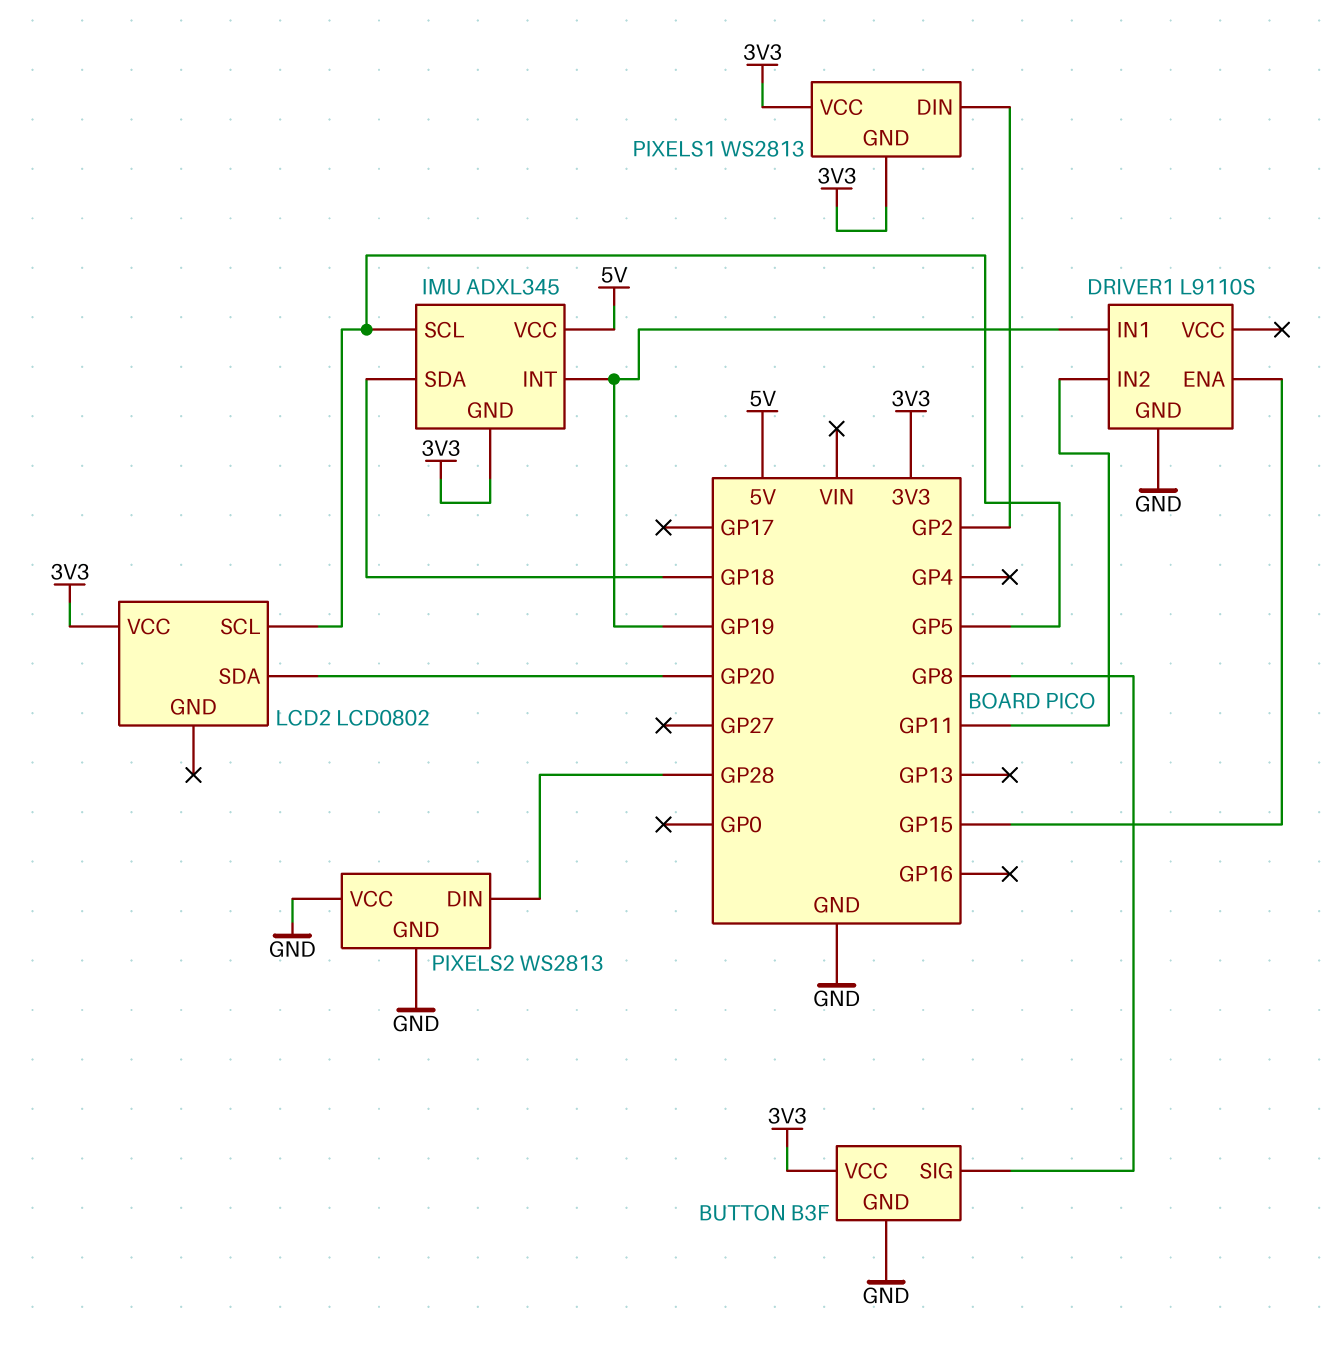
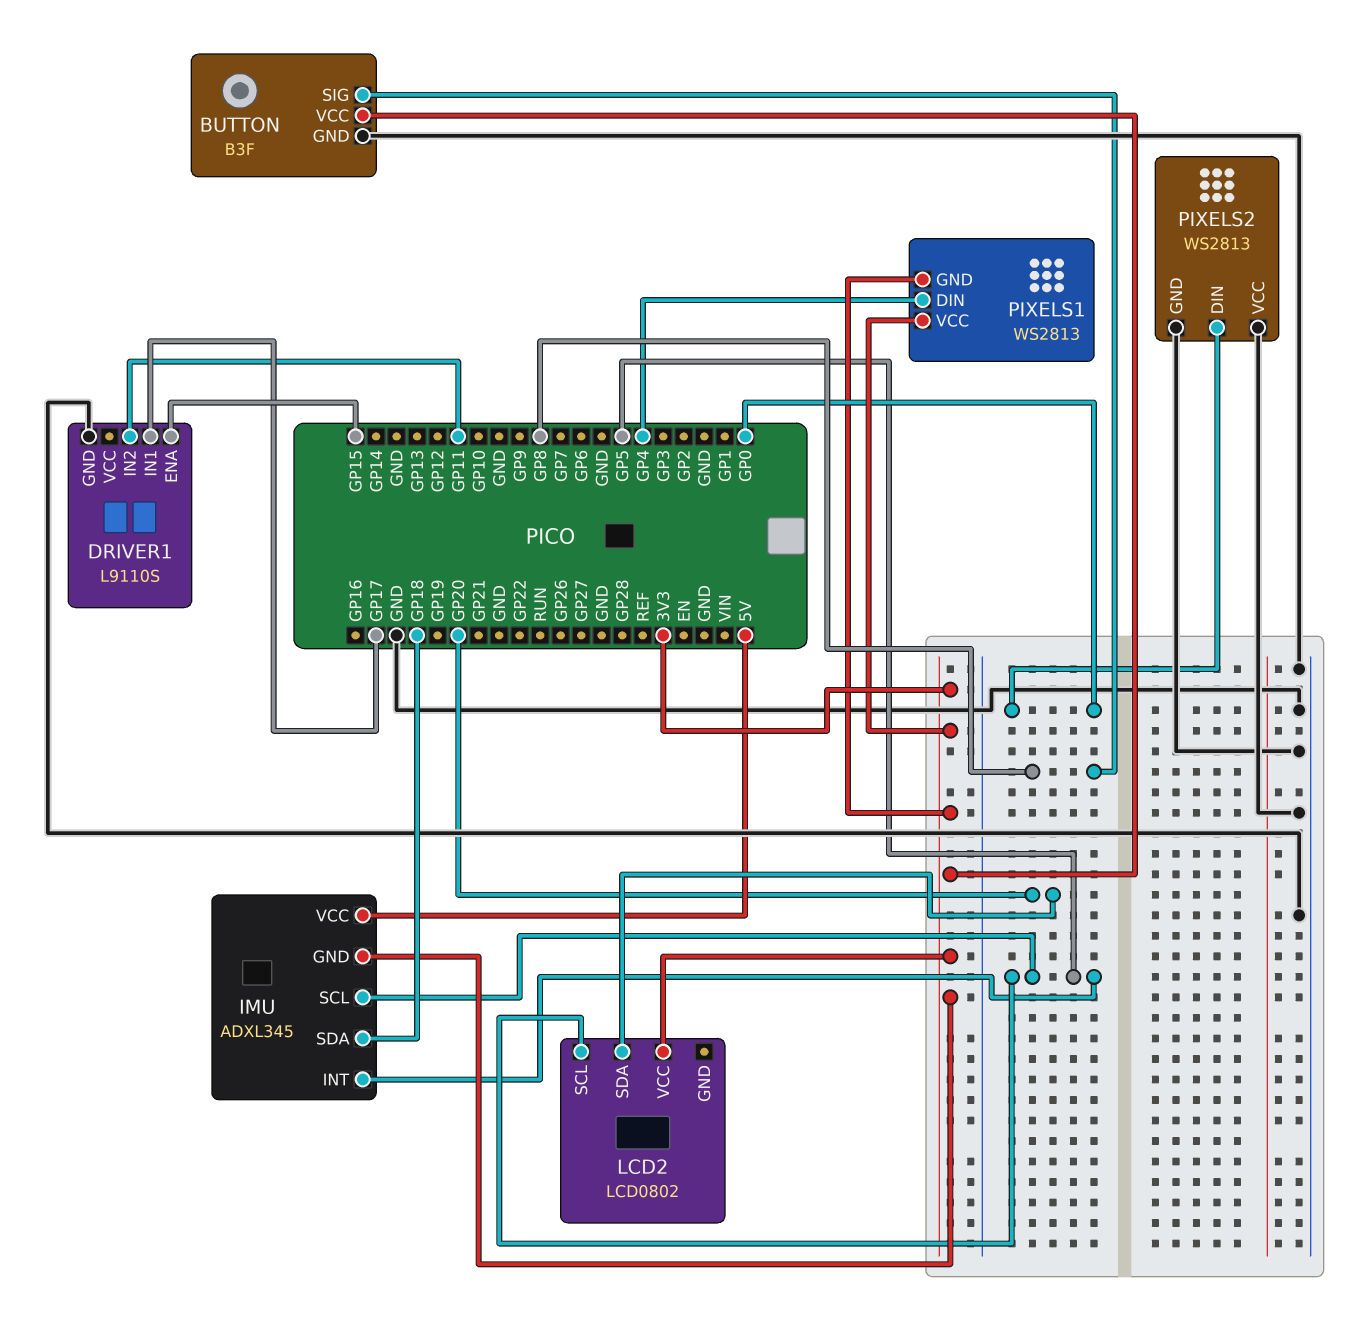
DRIVER1 pin IN1: GP19 -> GP17
IMU pin INT: GP19 -> GP5
PIXELS1 pin DIN: GP2 -> GP4
PIXELS2 pin DIN: GP28 -> GP0

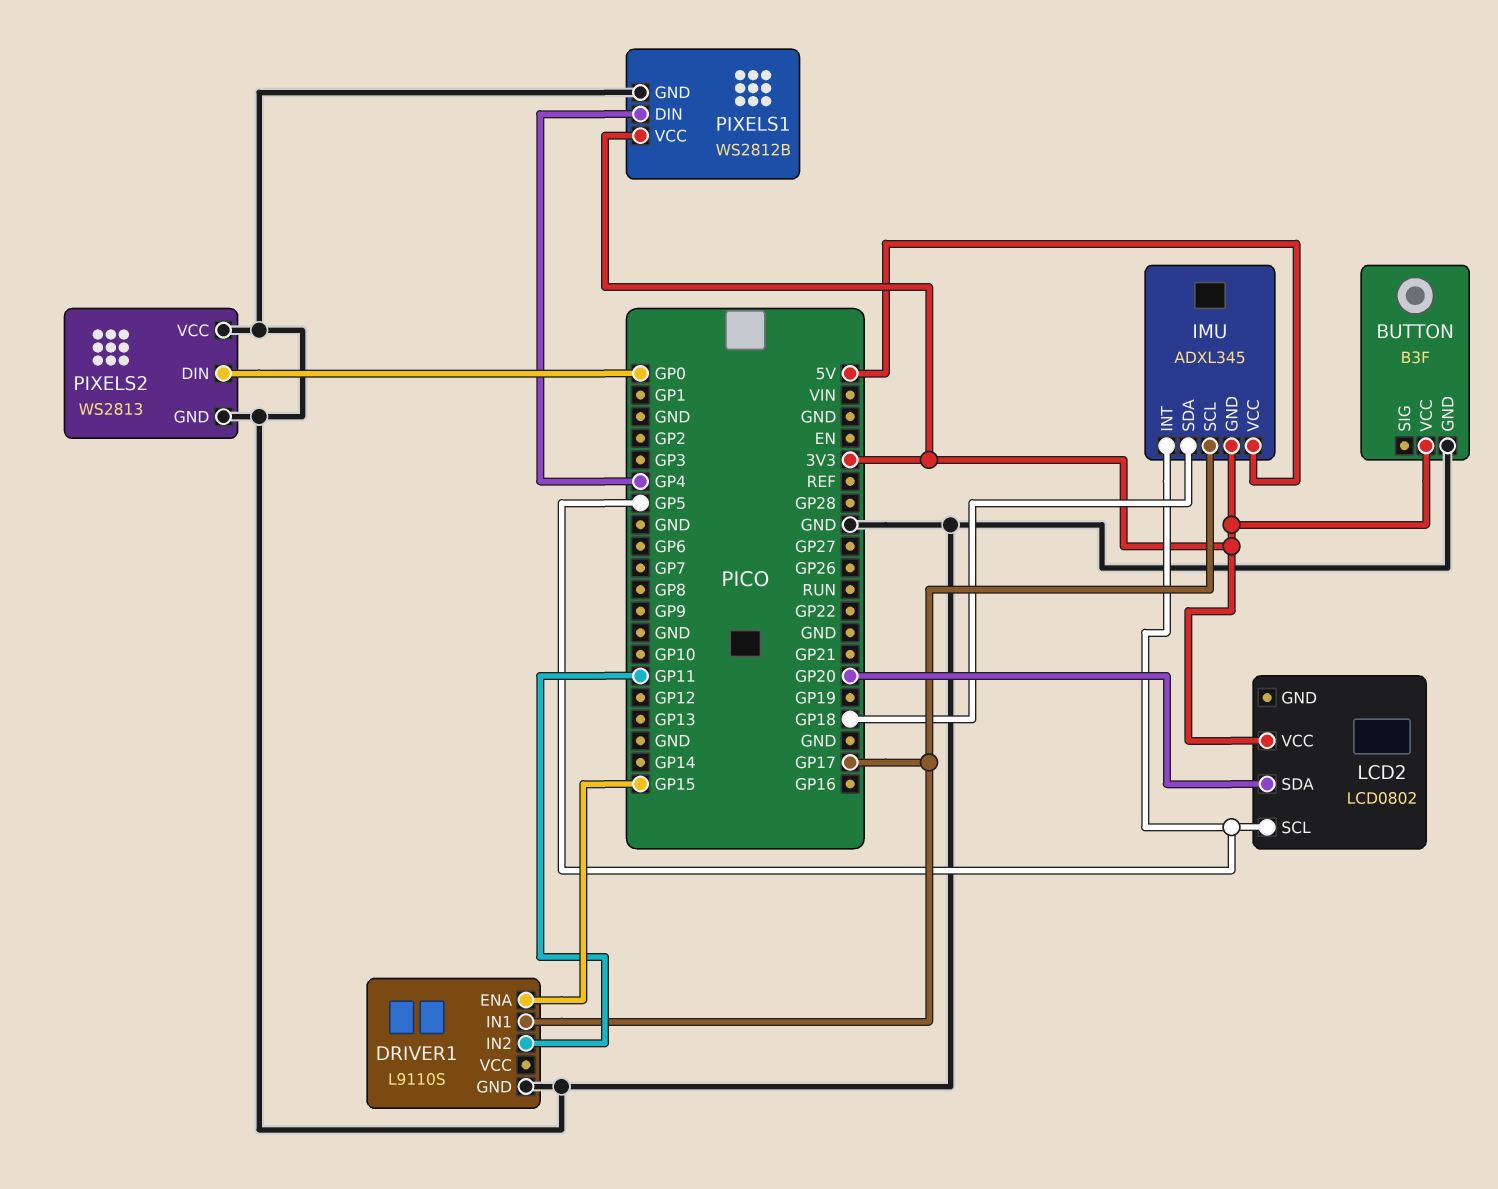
BUTTON pin SIG: GP8 -> none
IMU pin SCL: GP5 -> GP17
PIXELS1: WS2813 -> WS2812B
PIXELS1 pin GND: 3V3 -> GND

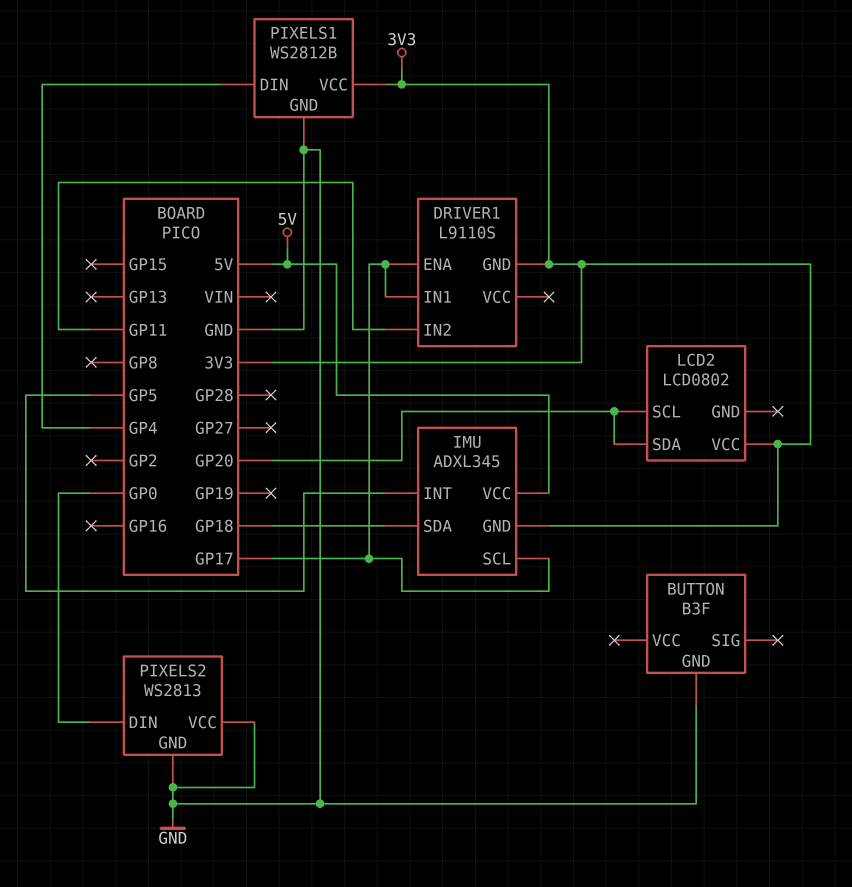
BUTTON pin VCC: 3V3 -> none
DRIVER1 pin ENA: GP15 -> GP17
DRIVER1 pin GND: GND -> 3V3
LCD2 pin SCL: GP5 -> GP20

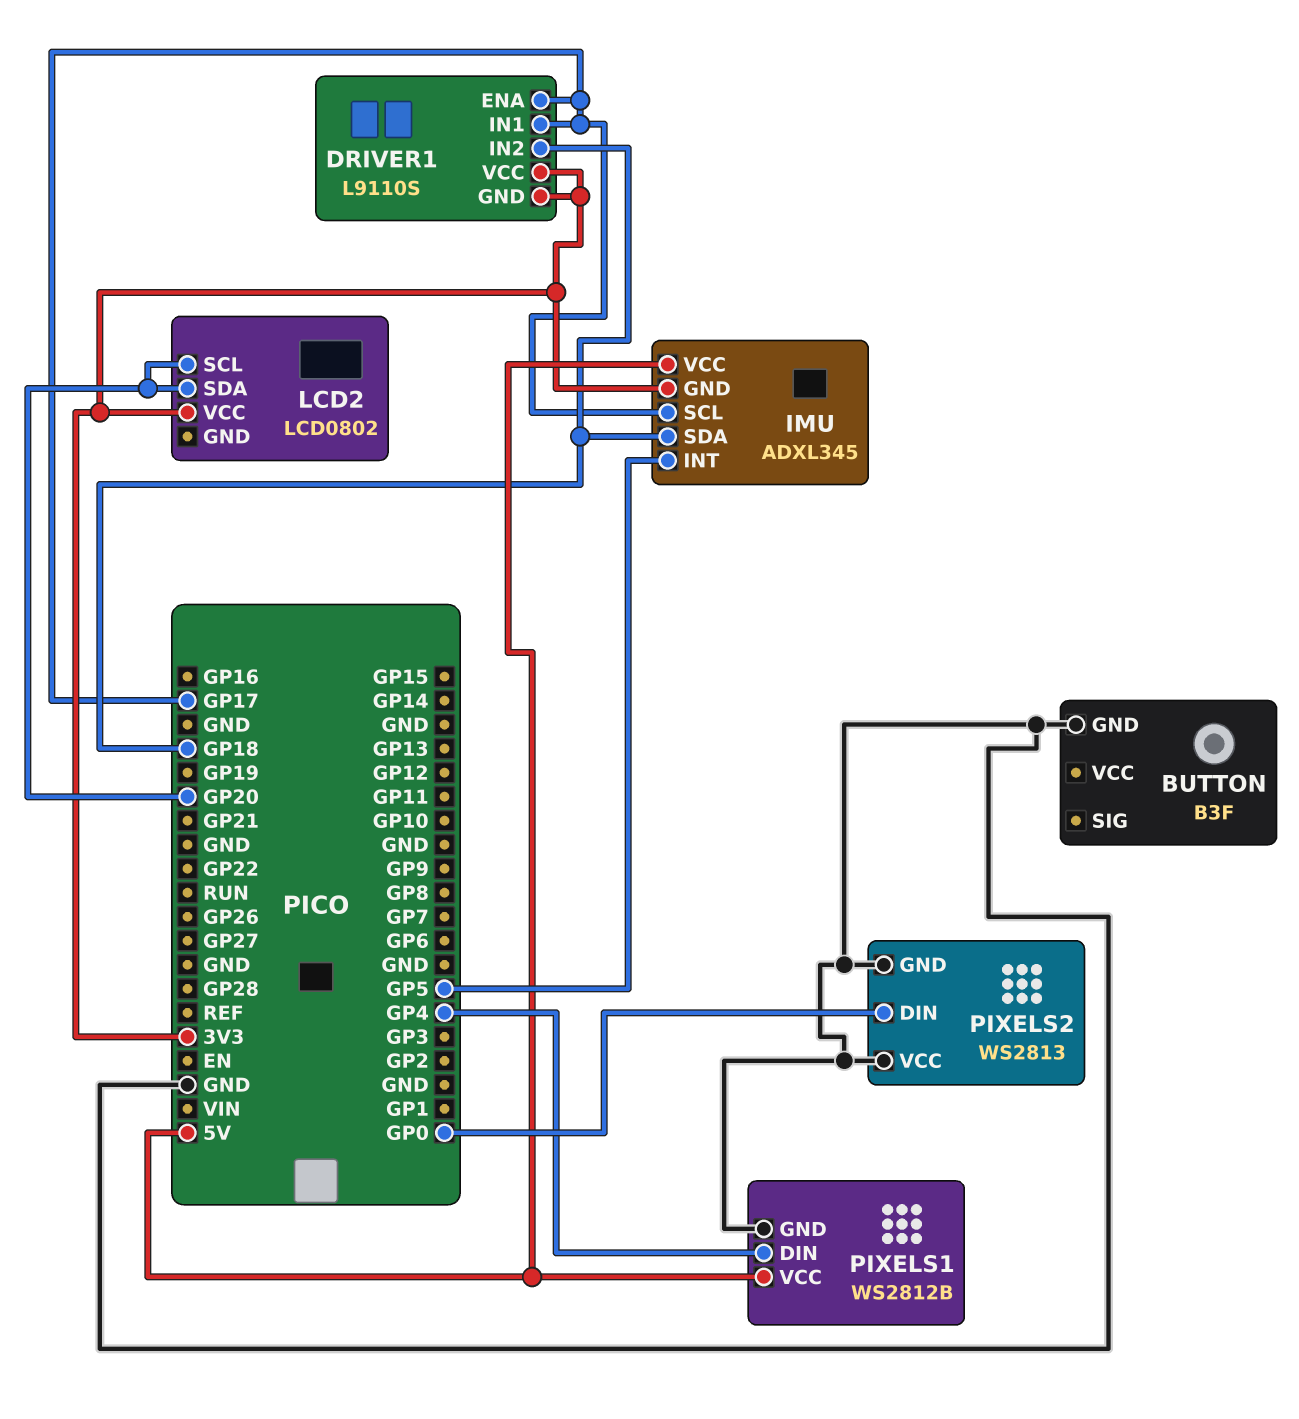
DRIVER1 pin IN2: GP11 -> GP18
DRIVER1 pin VCC: none -> 3V3
PIXELS1 pin VCC: 3V3 -> 5V

